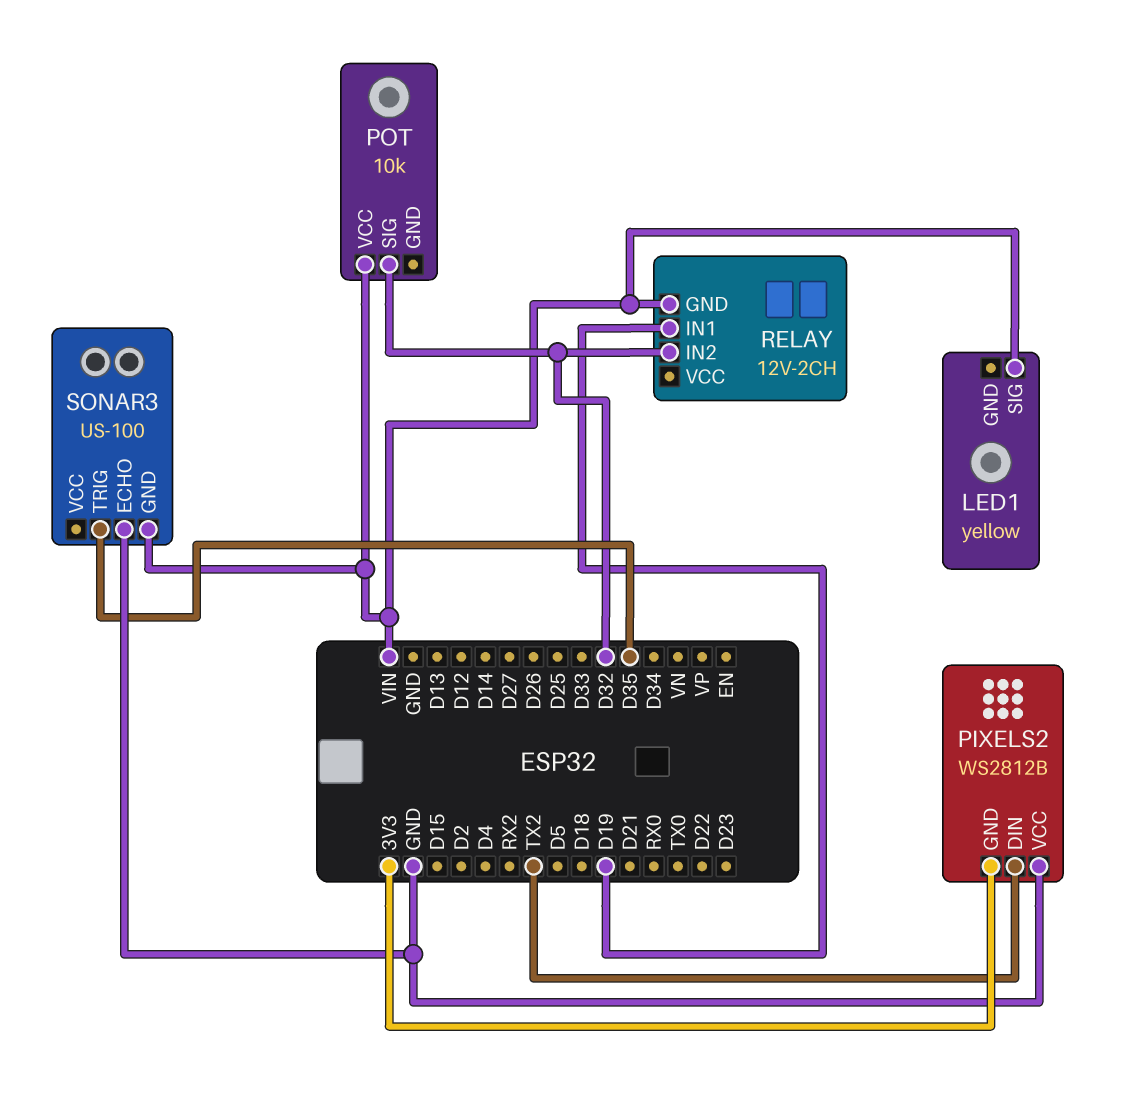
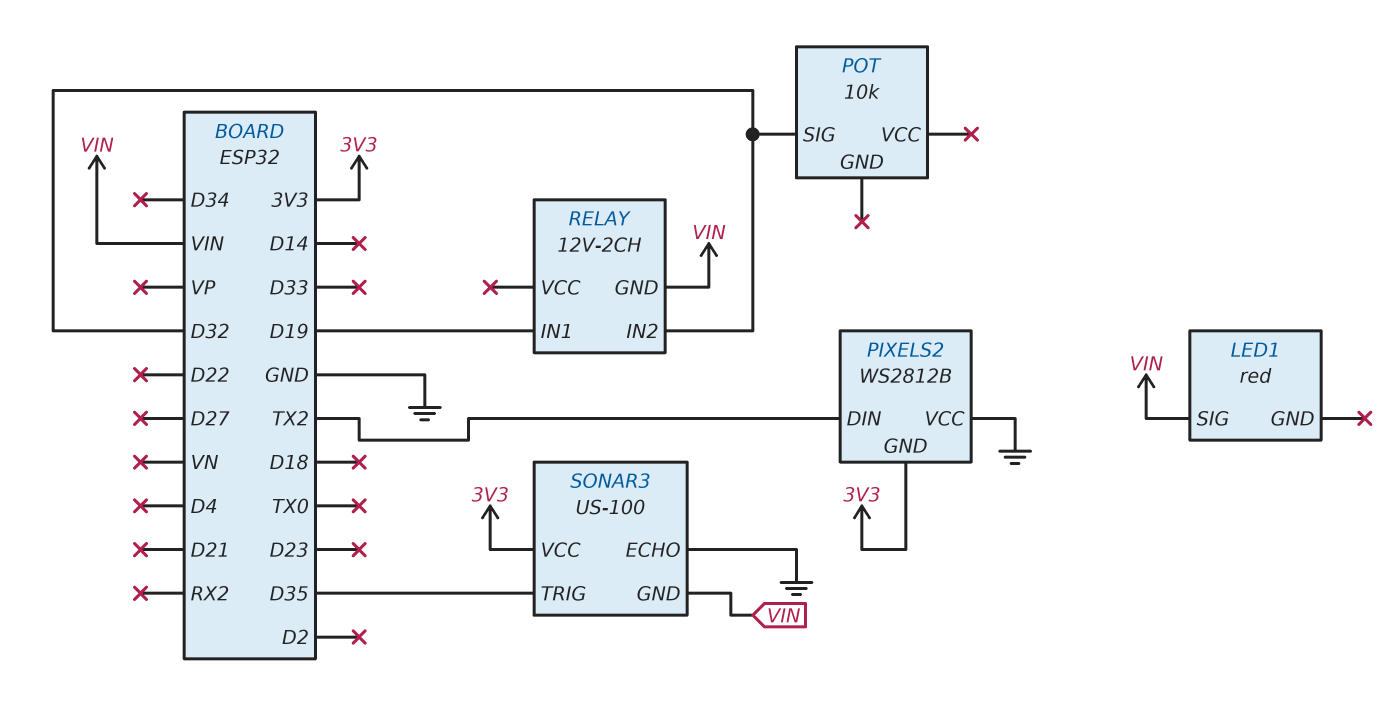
LED1: yellow -> red
POT pin VCC: VIN -> none
SONAR3 pin VCC: none -> 3V3

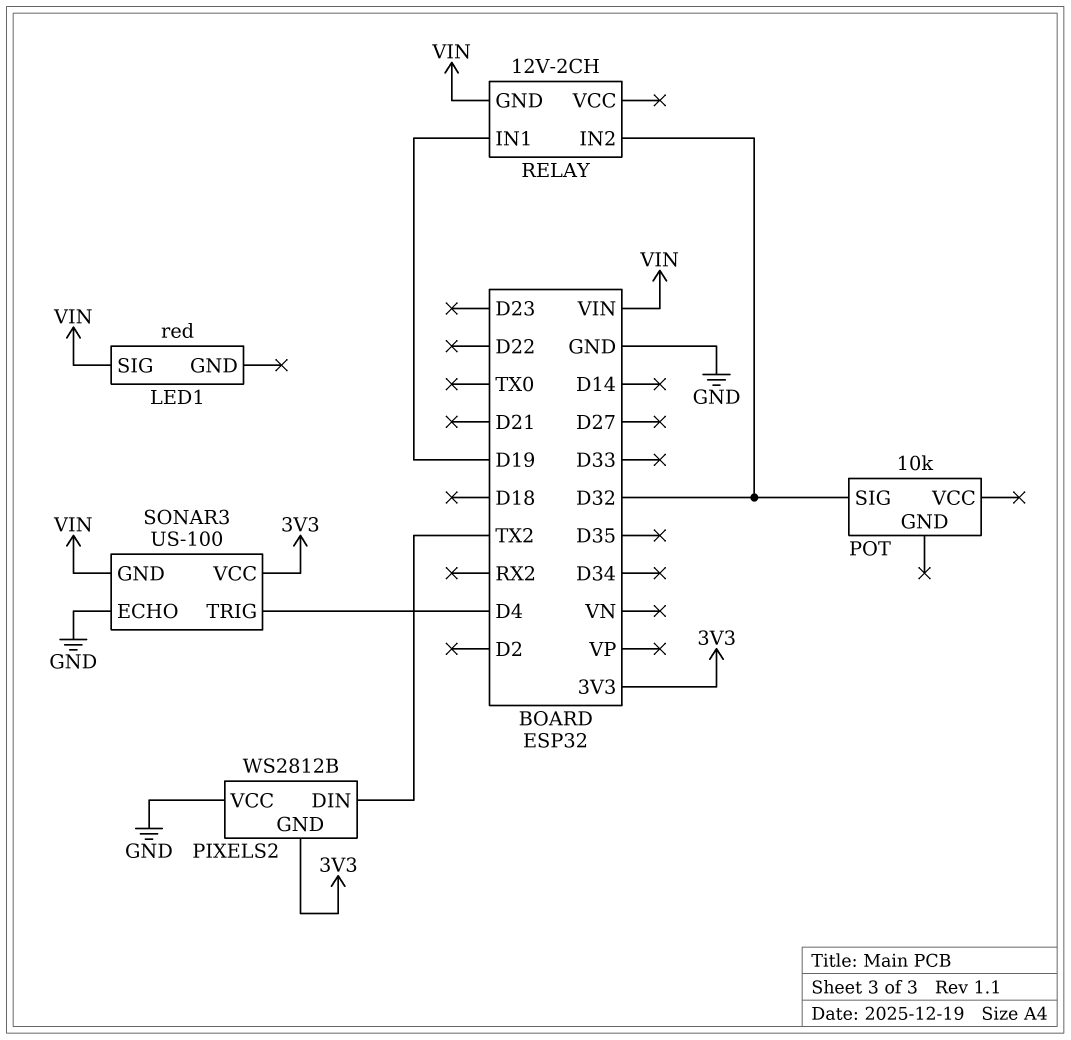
SONAR3 pin TRIG: D35 -> D4

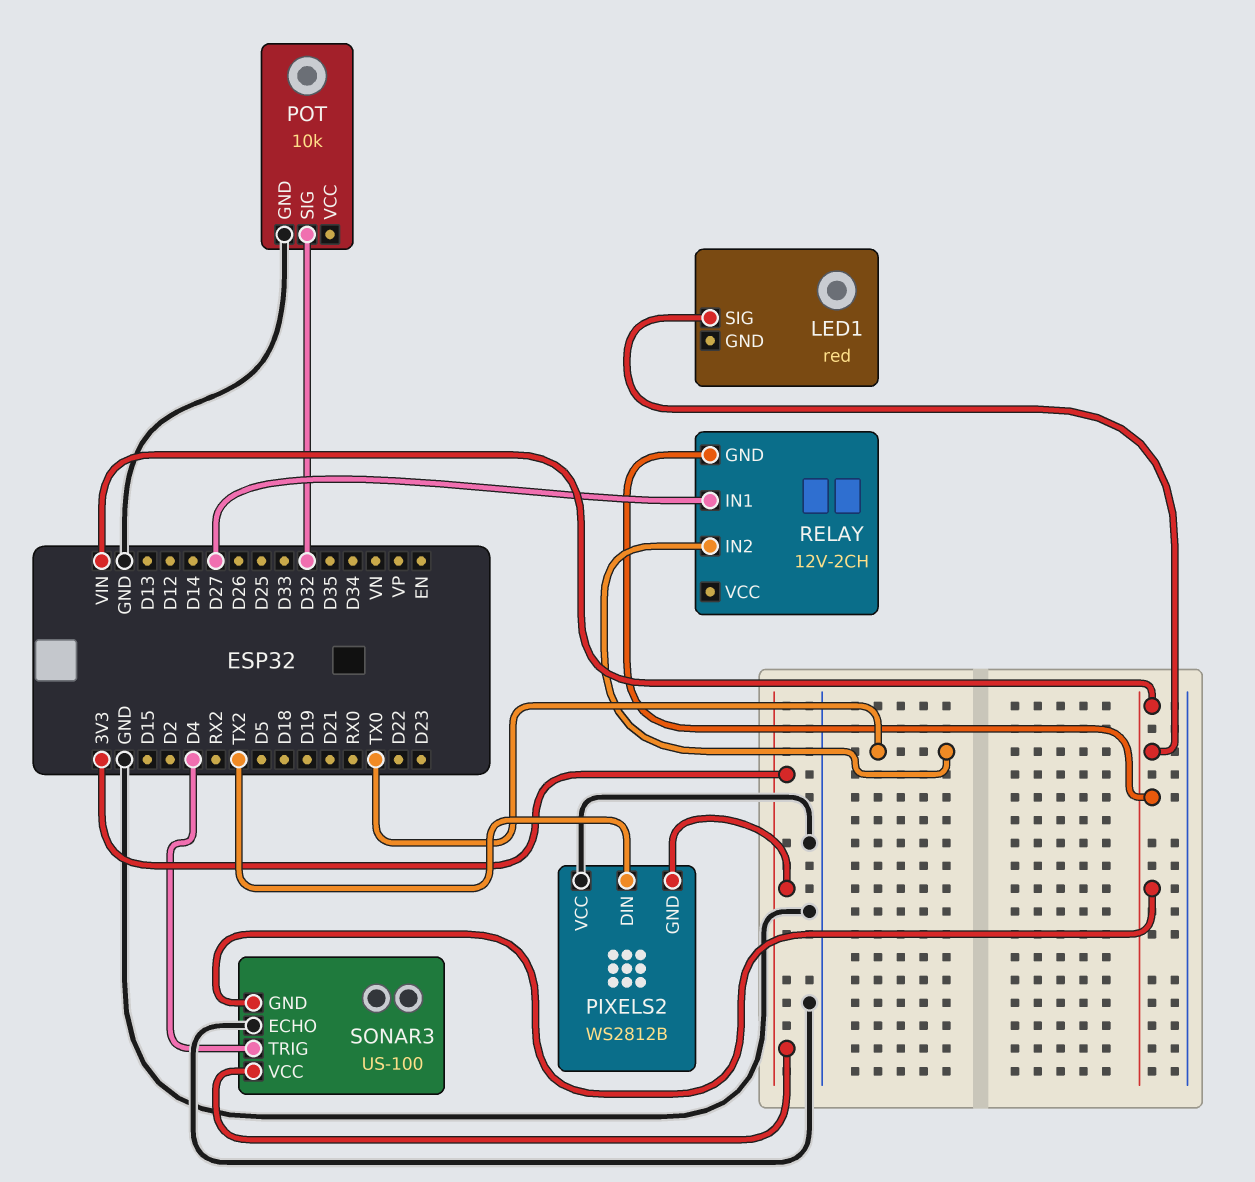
POT pin GND: none -> GND
RELAY pin IN1: D19 -> D27
RELAY pin IN2: D32 -> TX0

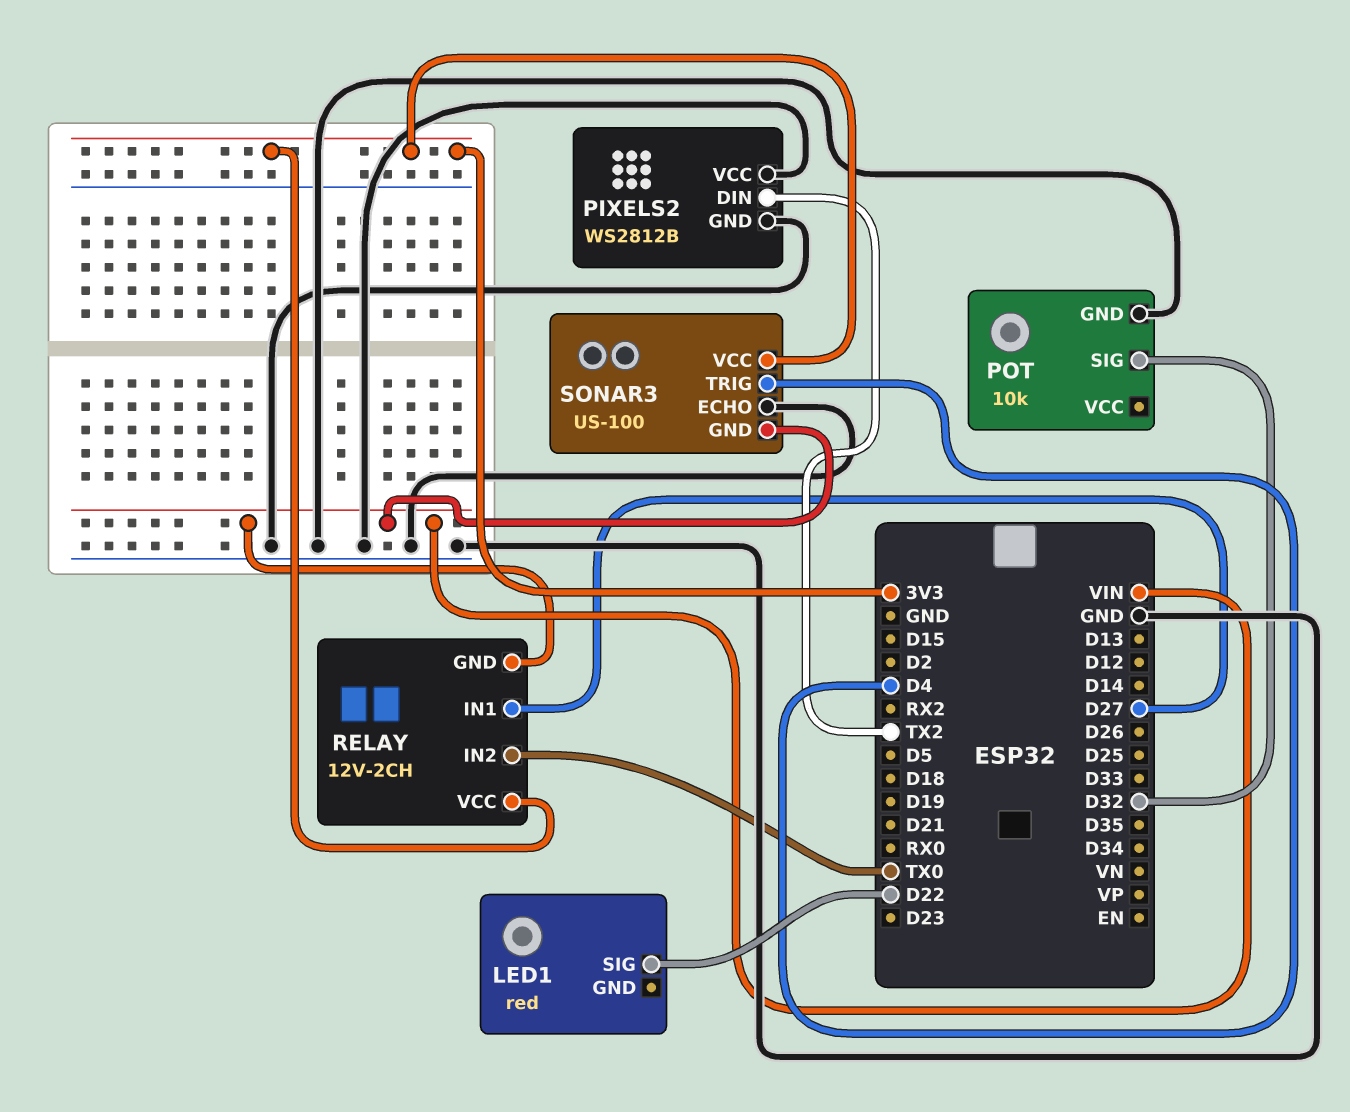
LED1 pin SIG: VIN -> D22
PIXELS2 pin GND: 3V3 -> GND
RELAY pin VCC: none -> 3V3

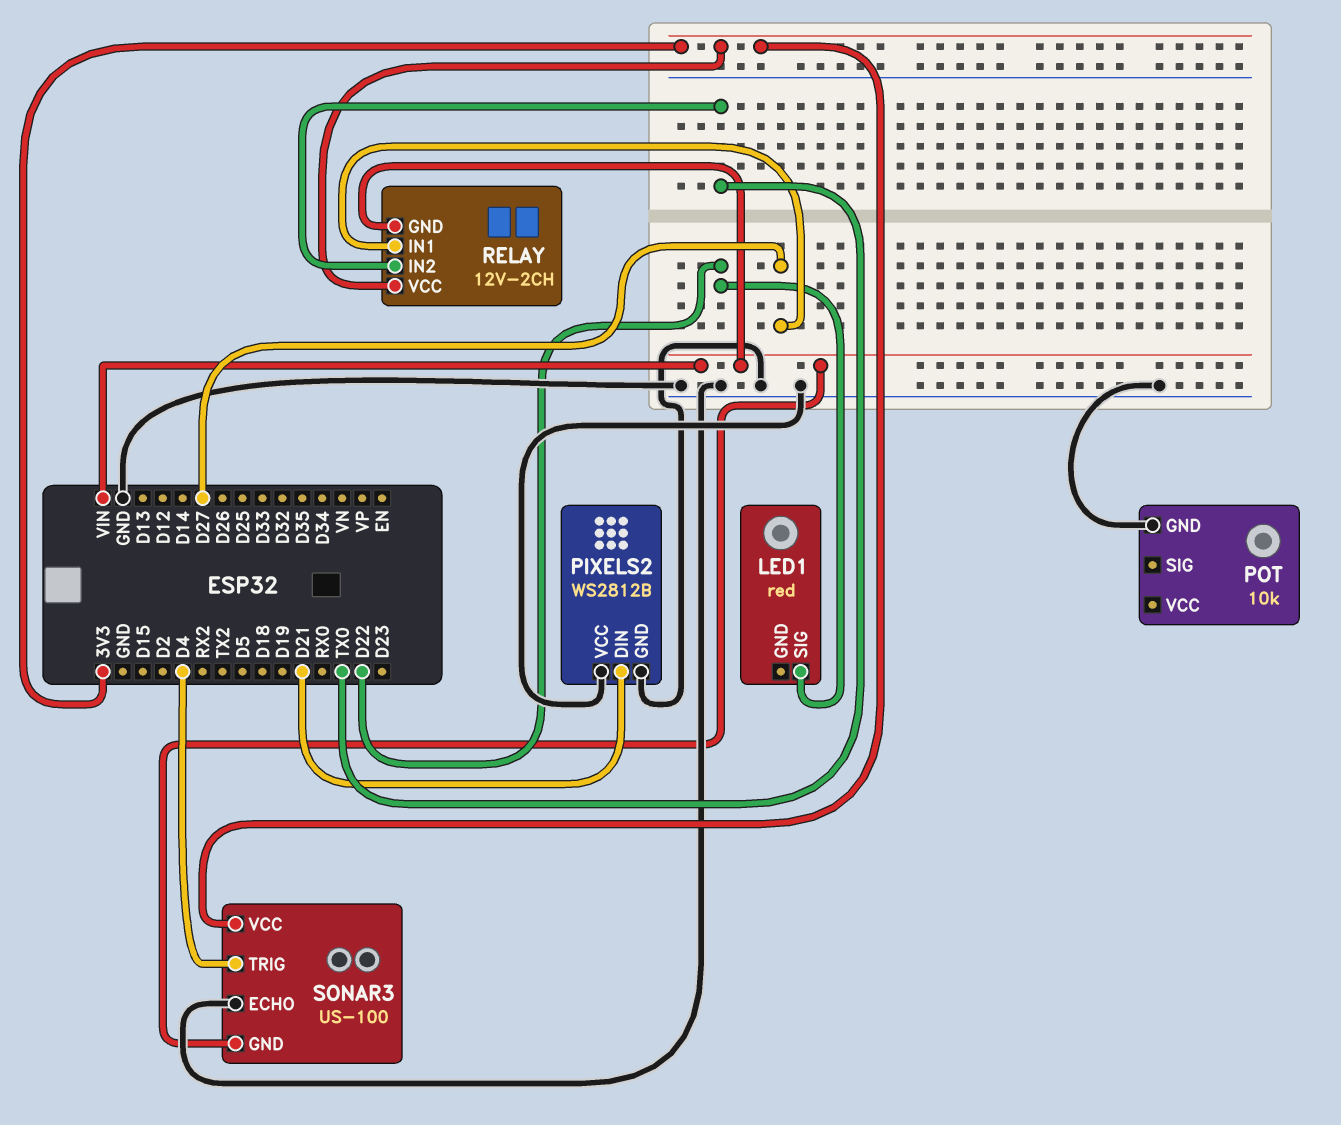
PIXELS2 pin DIN: TX2 -> D21
POT pin SIG: D32 -> none

